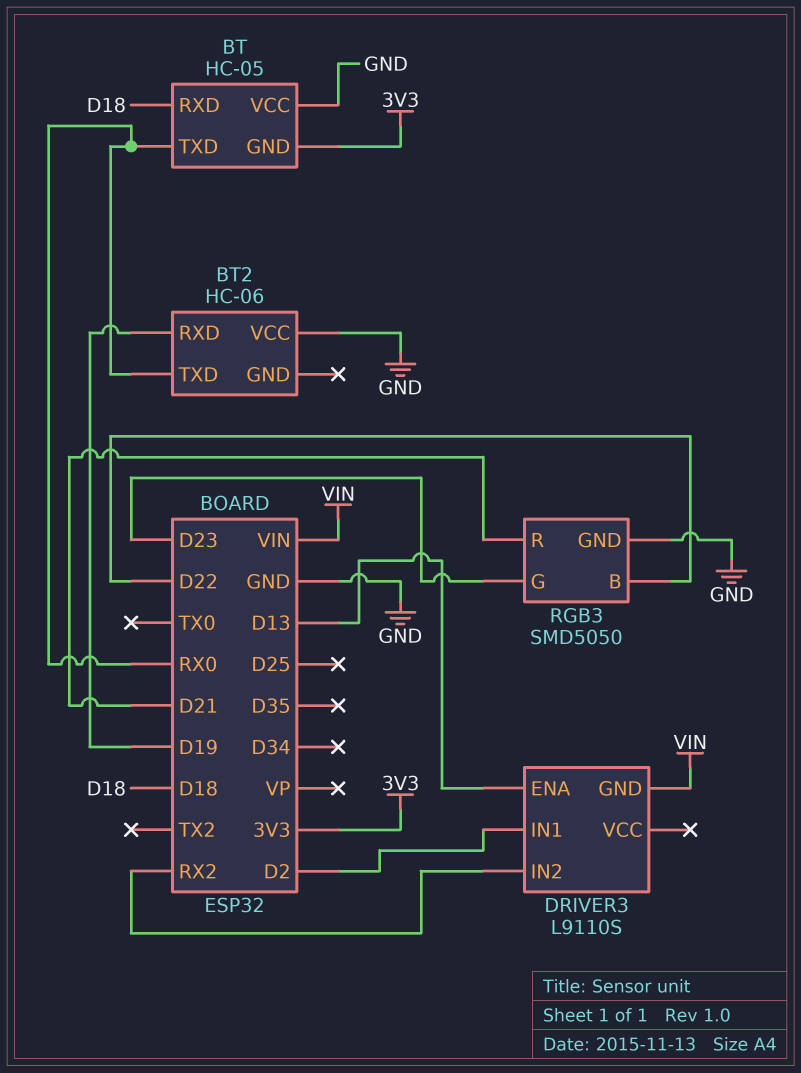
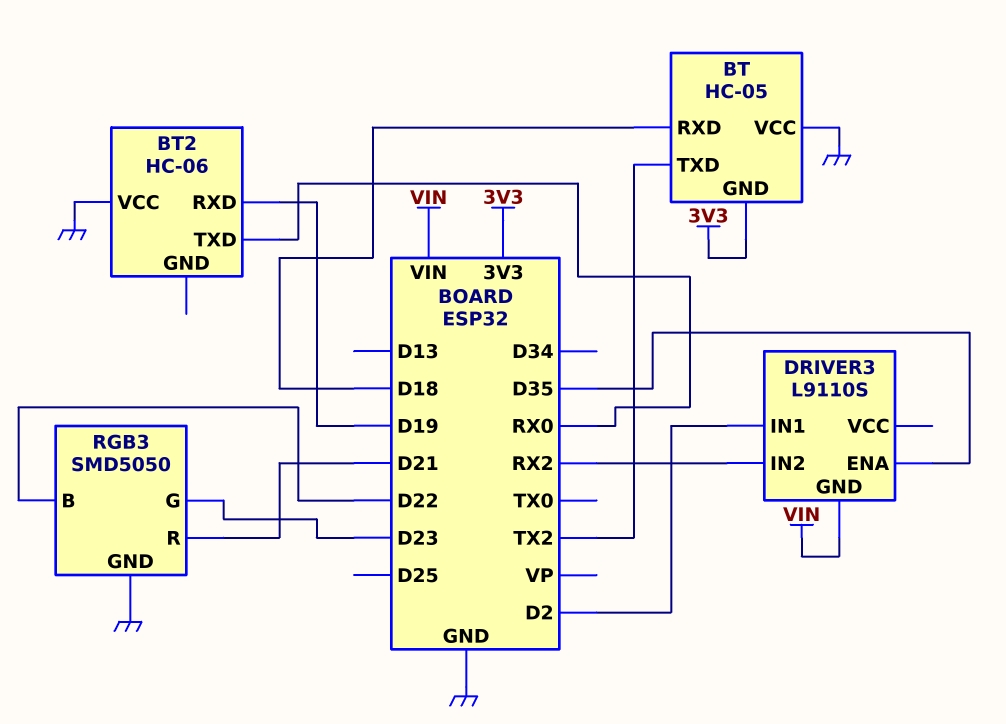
BT pin TXD: RX0 -> TX2
DRIVER3 pin ENA: D13 -> D35

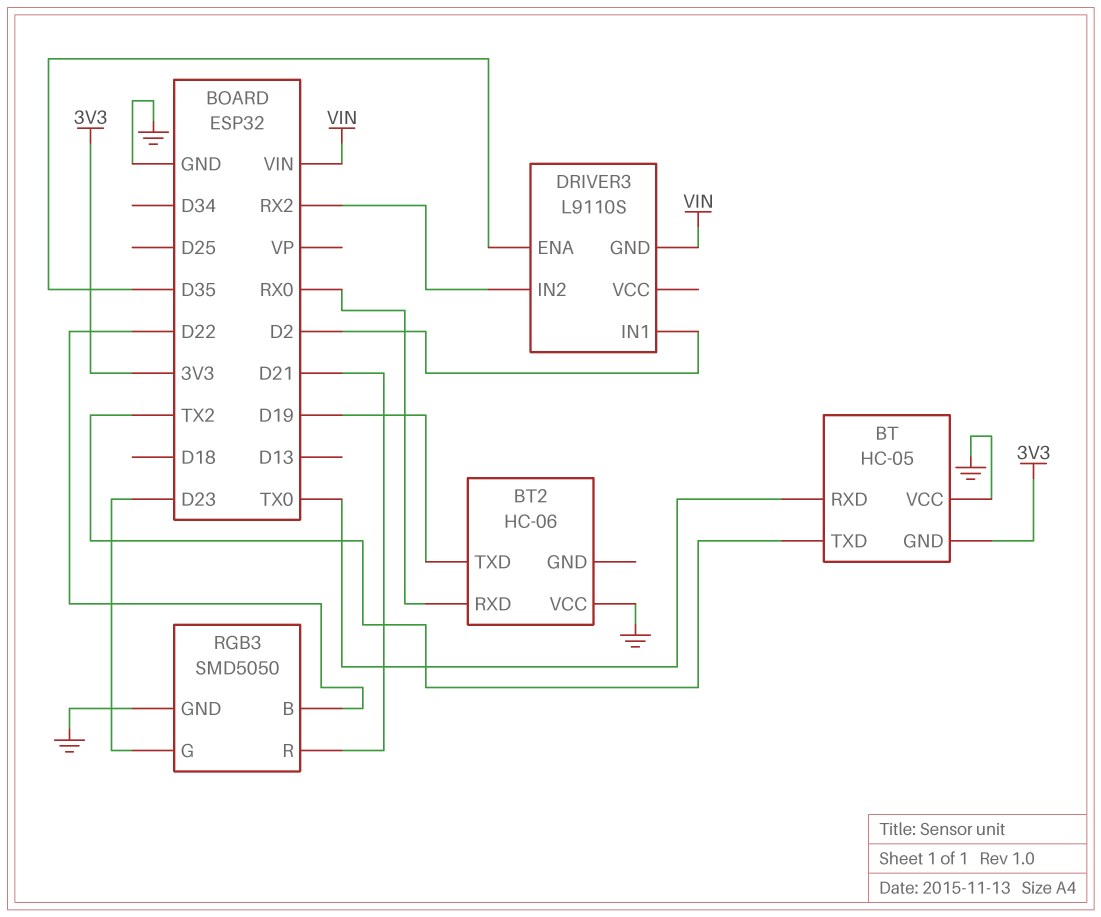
BT pin RXD: D18 -> TX0
BT2 pin RXD: D19 -> RX0
BT2 pin TXD: RX0 -> D19

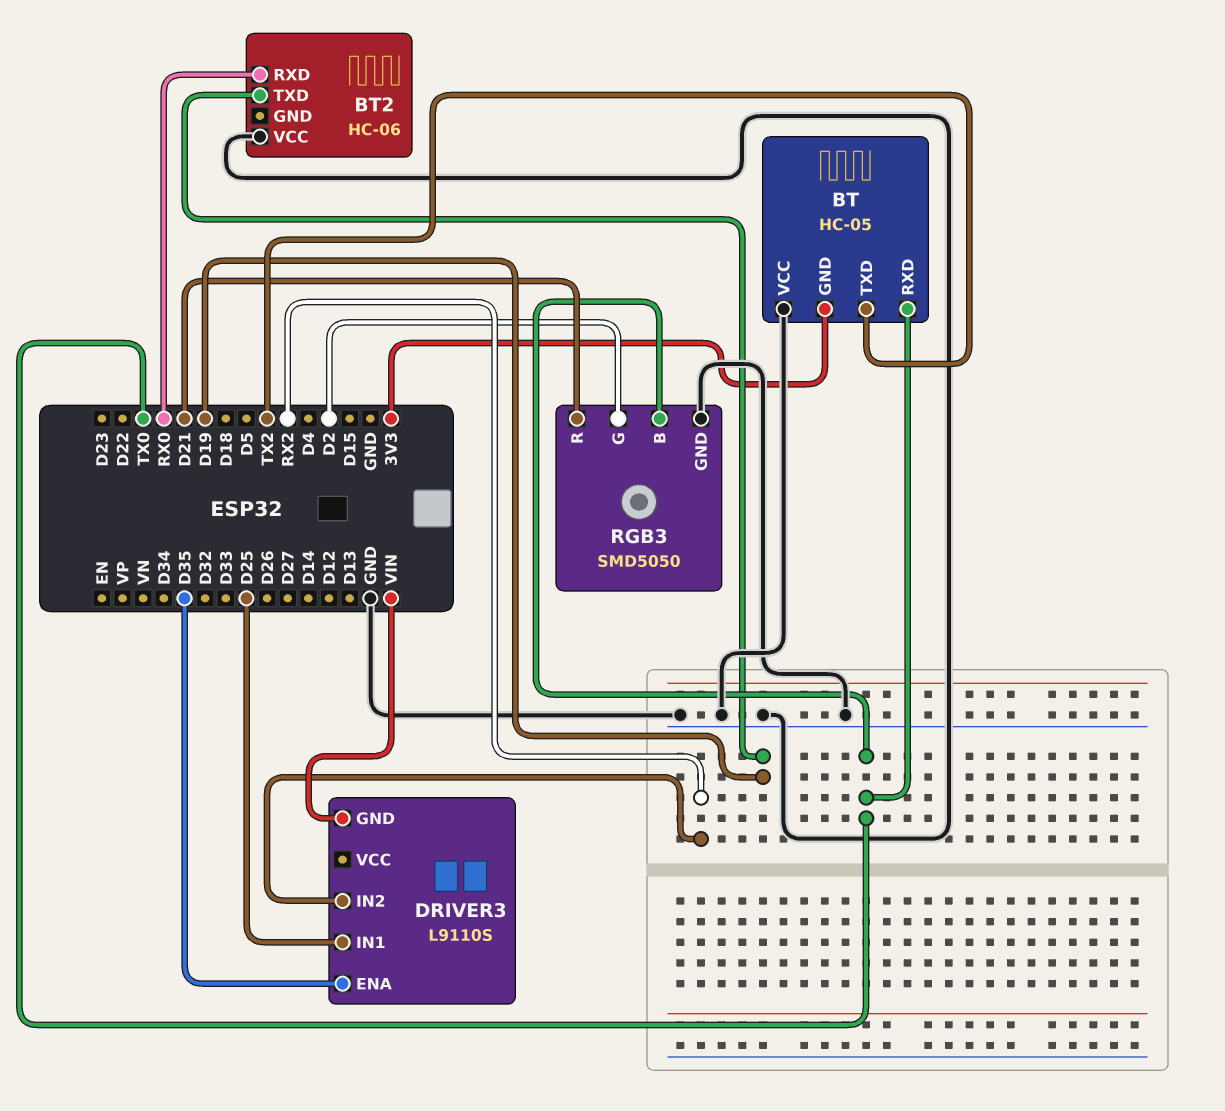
DRIVER3 pin IN1: D2 -> D25
RGB3 pin B: D22 -> TX0
RGB3 pin G: D23 -> D2

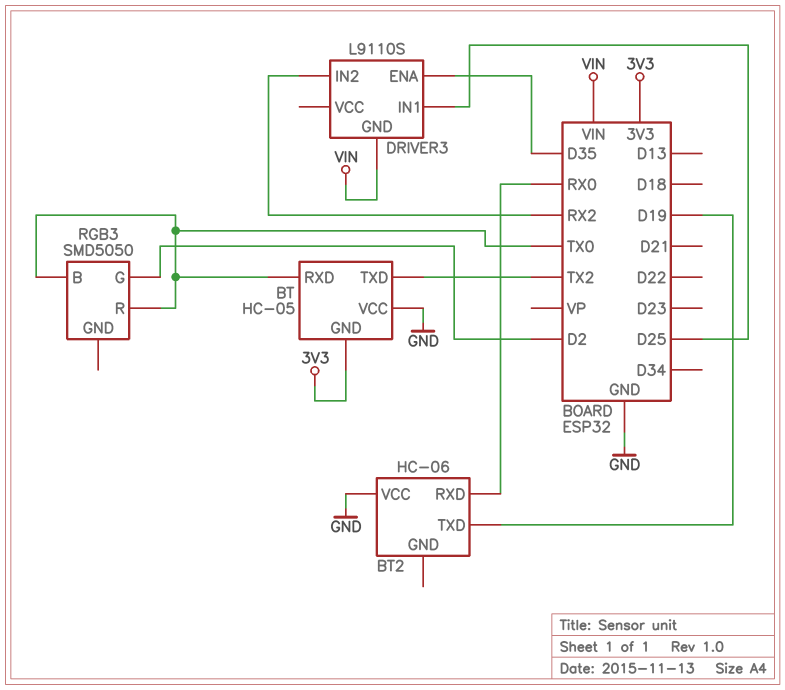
RGB3 pin GND: GND -> none
RGB3 pin R: D21 -> TX0

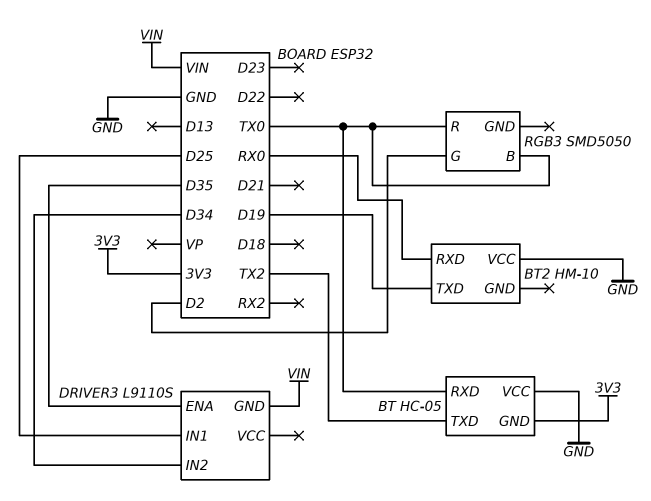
BT2: HC-06 -> HM-10
DRIVER3 pin IN2: RX2 -> D34

